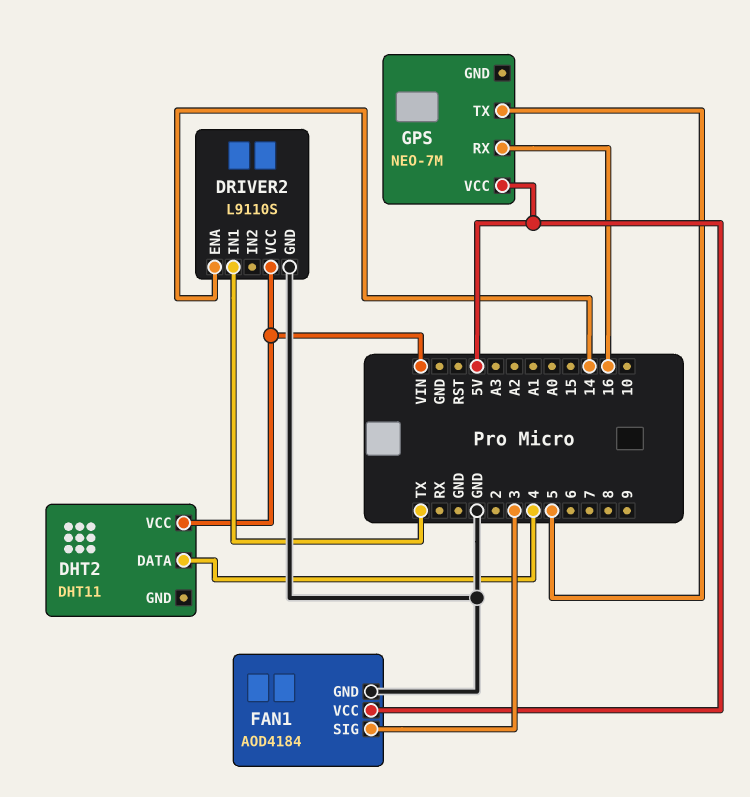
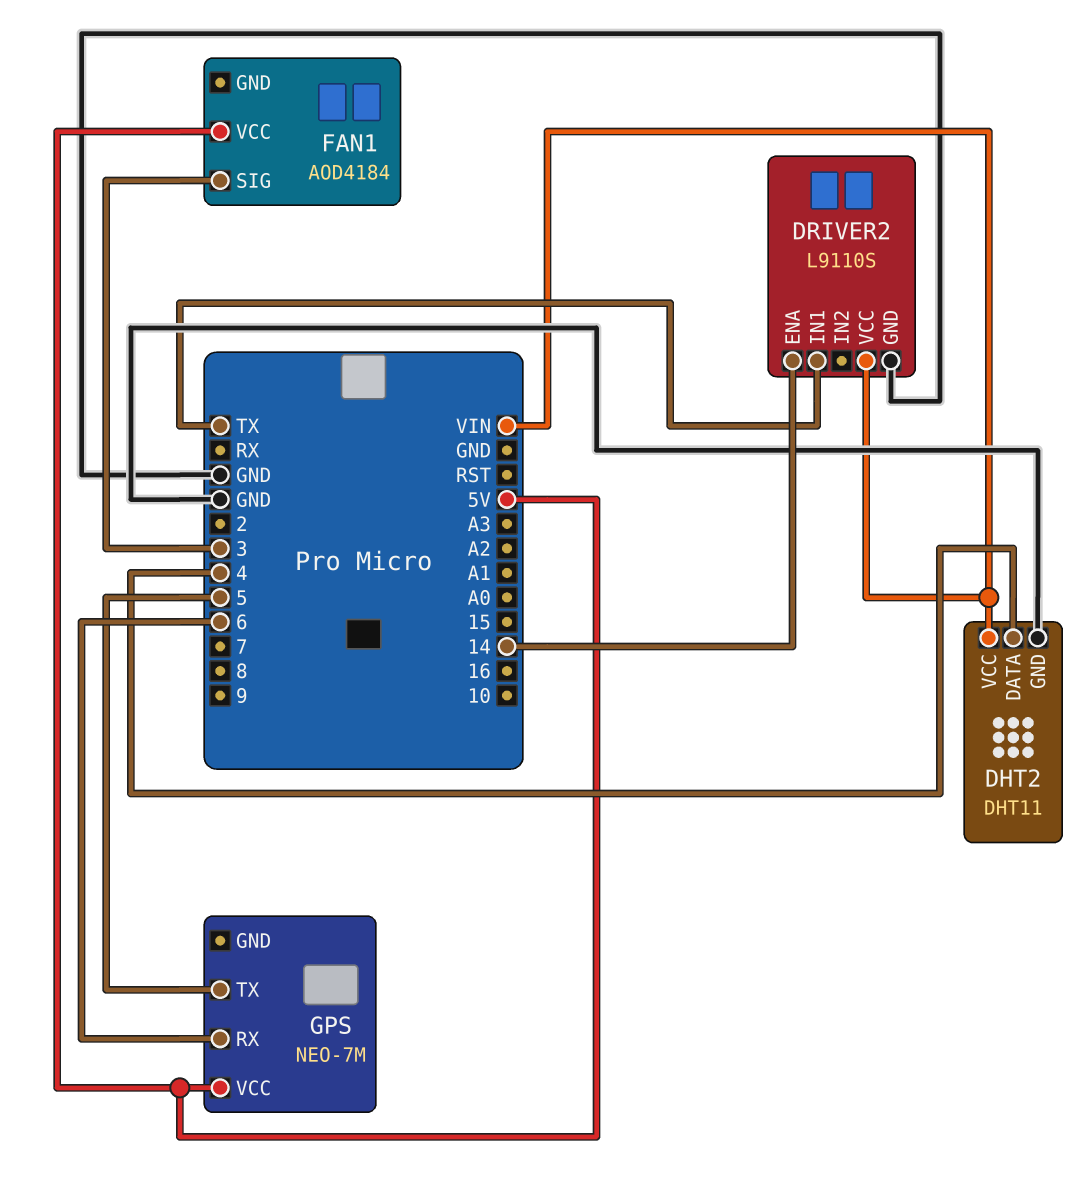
DHT2 pin GND: none -> GND
FAN1 pin GND: GND -> none
GPS pin RX: 16 -> 6

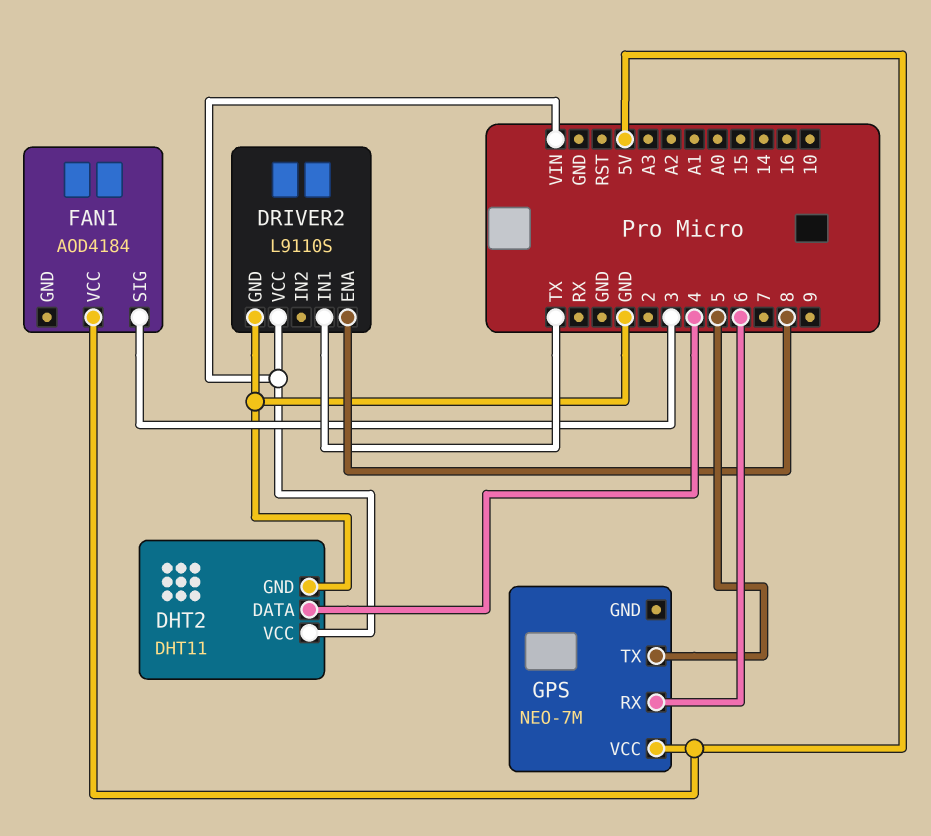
DRIVER2 pin ENA: 14 -> 8

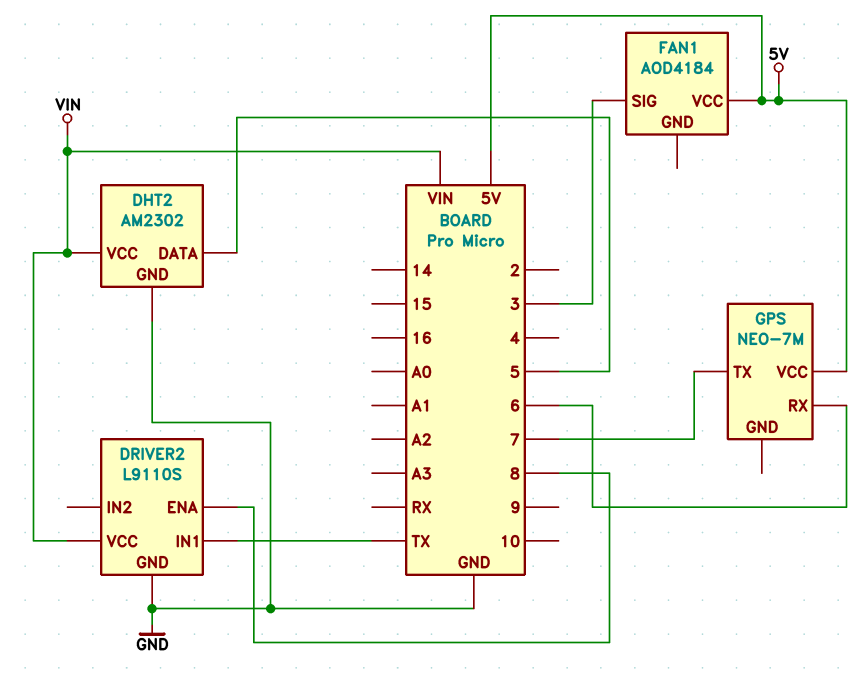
DHT2: DHT11 -> AM2302
DHT2 pin DATA: 4 -> 5
GPS pin TX: 5 -> 7

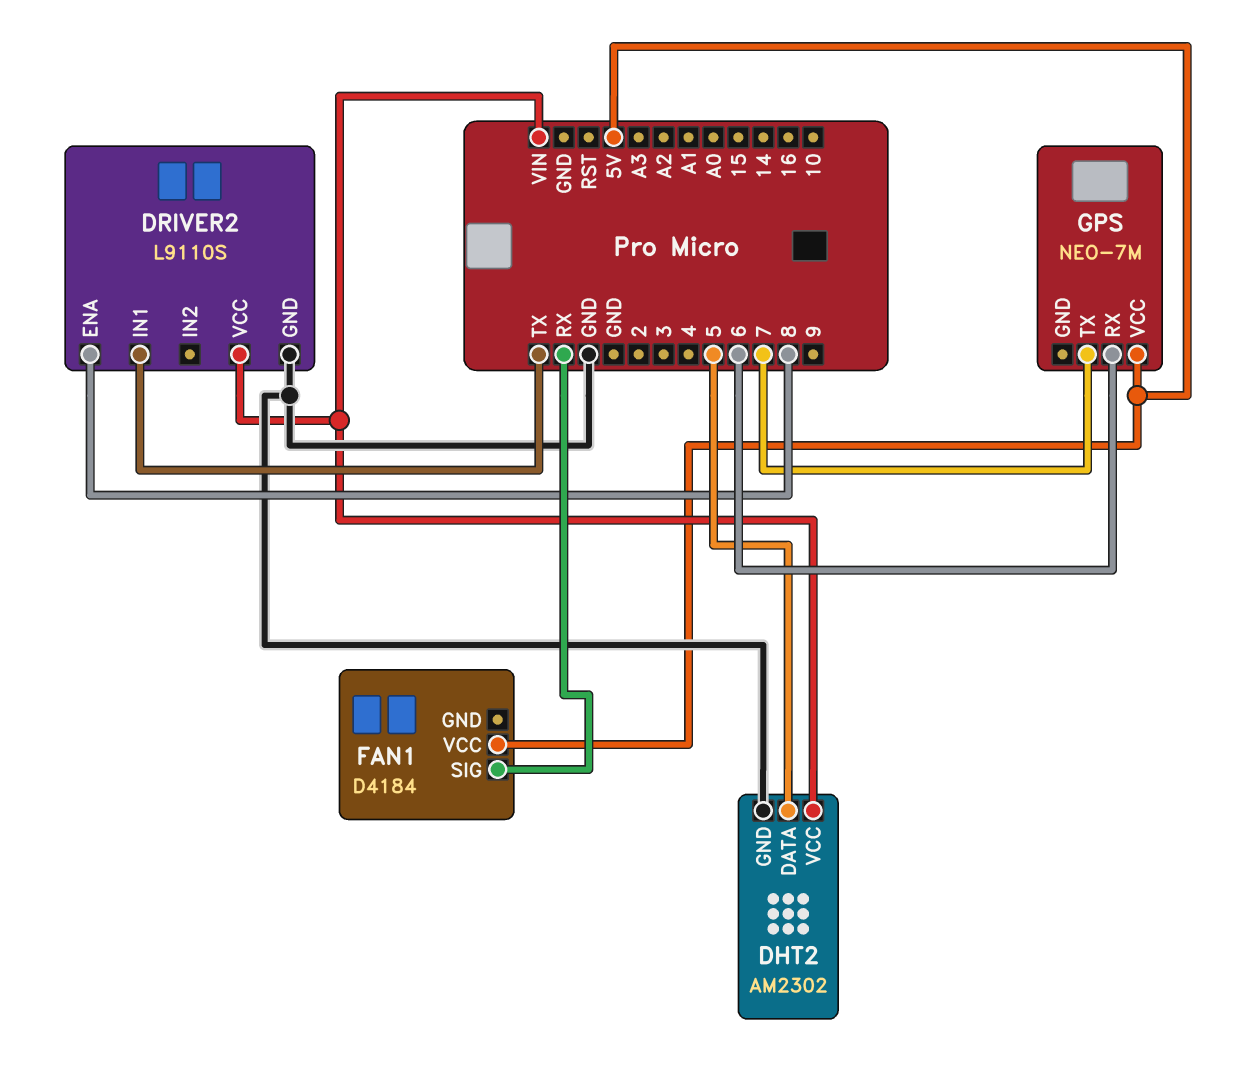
FAN1: AOD4184 -> D4184
FAN1 pin SIG: 3 -> RX

